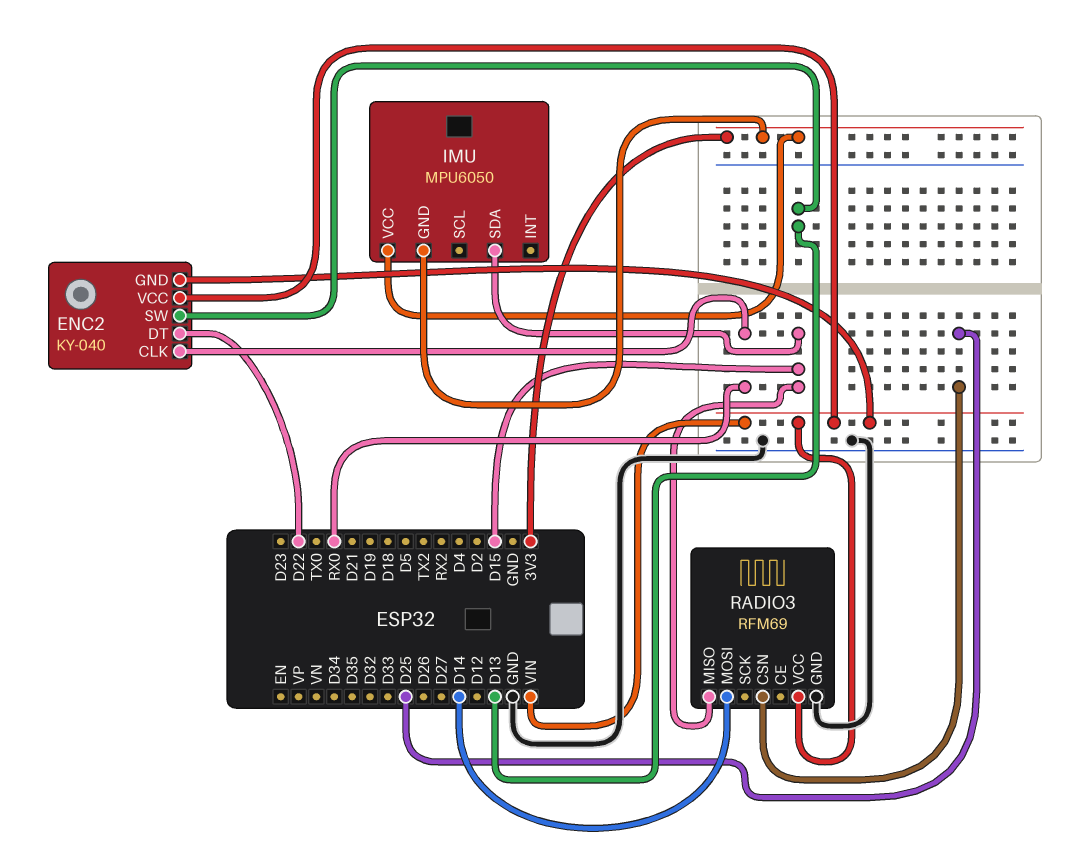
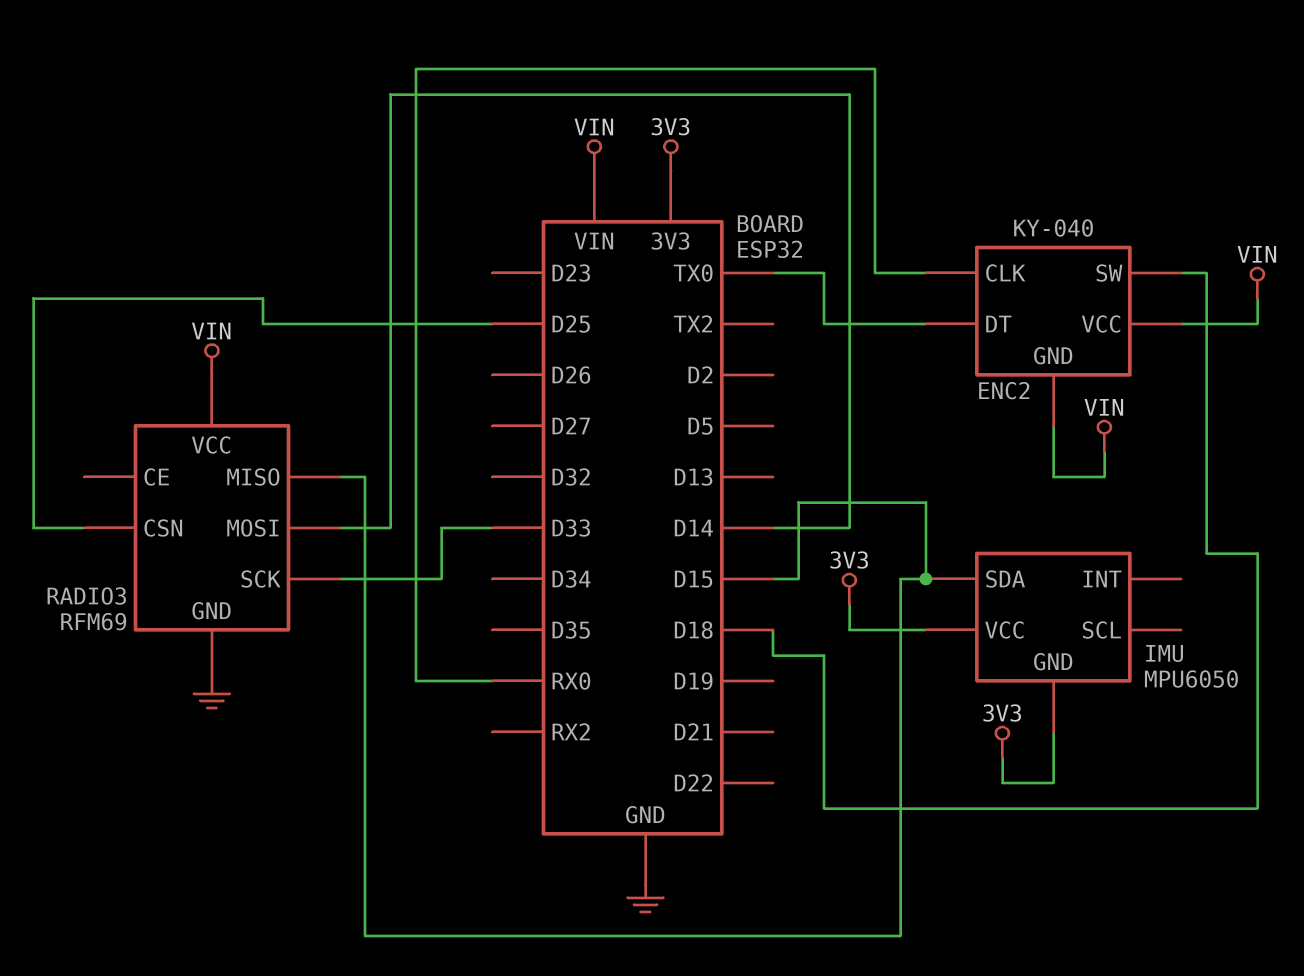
ENC2 pin DT: D22 -> TX0
ENC2 pin SW: D13 -> D18
RADIO3 pin SCK: none -> D33

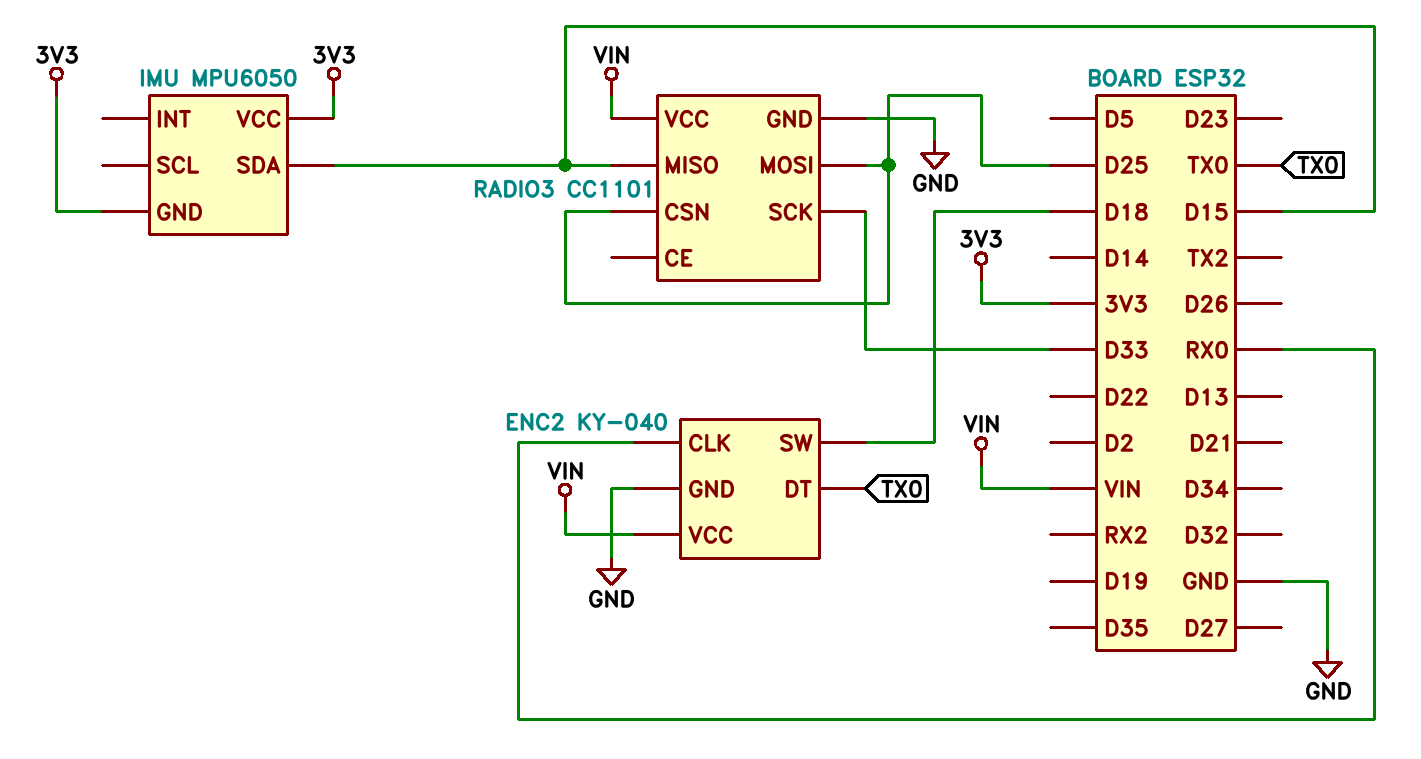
ENC2 pin GND: VIN -> GND
RADIO3: RFM69 -> CC1101
RADIO3 pin MOSI: D14 -> D25

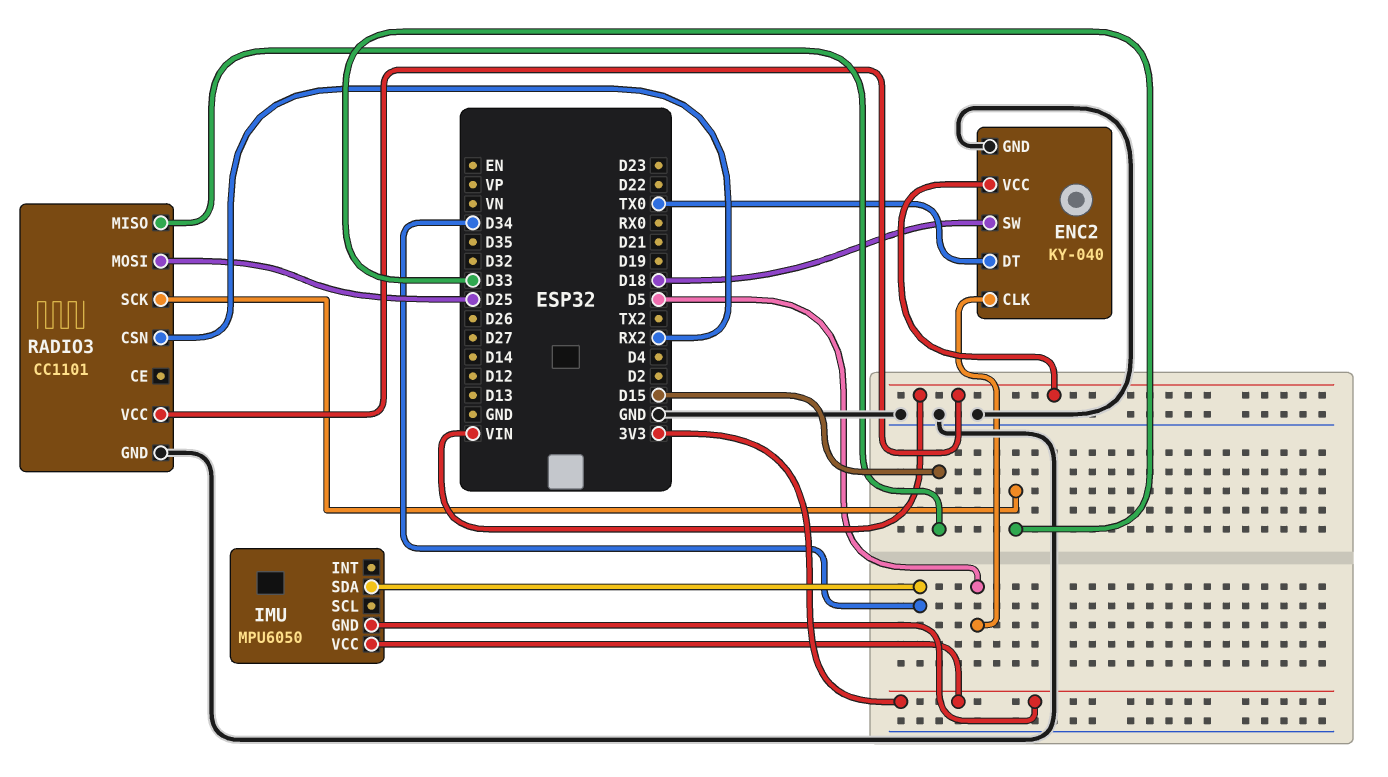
ENC2 pin CLK: RX0 -> D5
IMU pin SDA: D15 -> D34
RADIO3 pin CSN: D25 -> RX2

